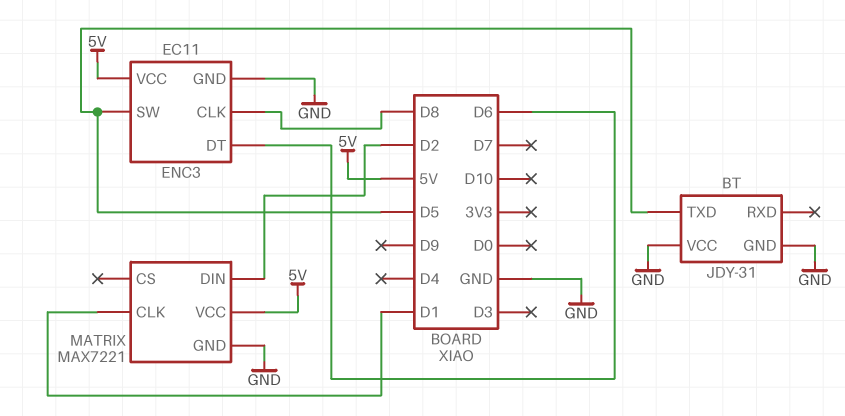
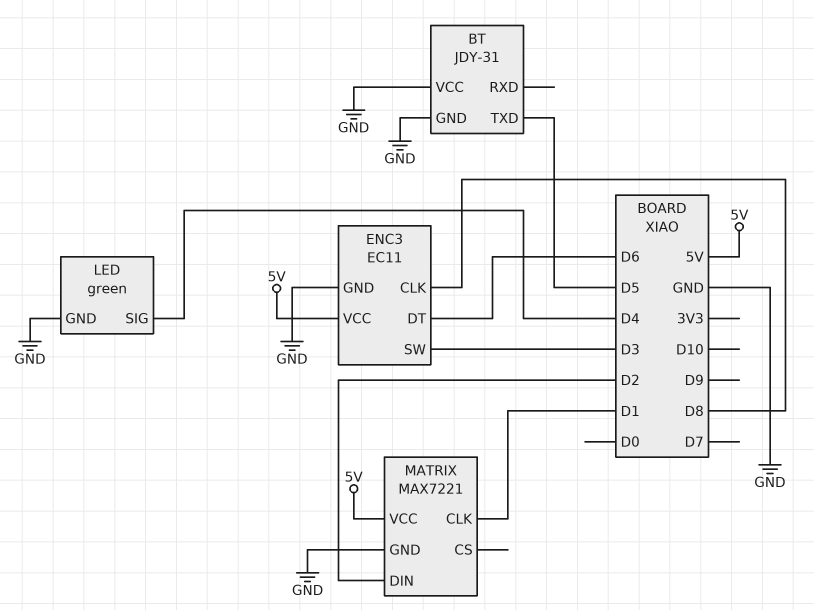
ENC3 pin SW: D5 -> D3
LED: none -> green
LED pin GND: none -> GND
LED pin SIG: none -> D4

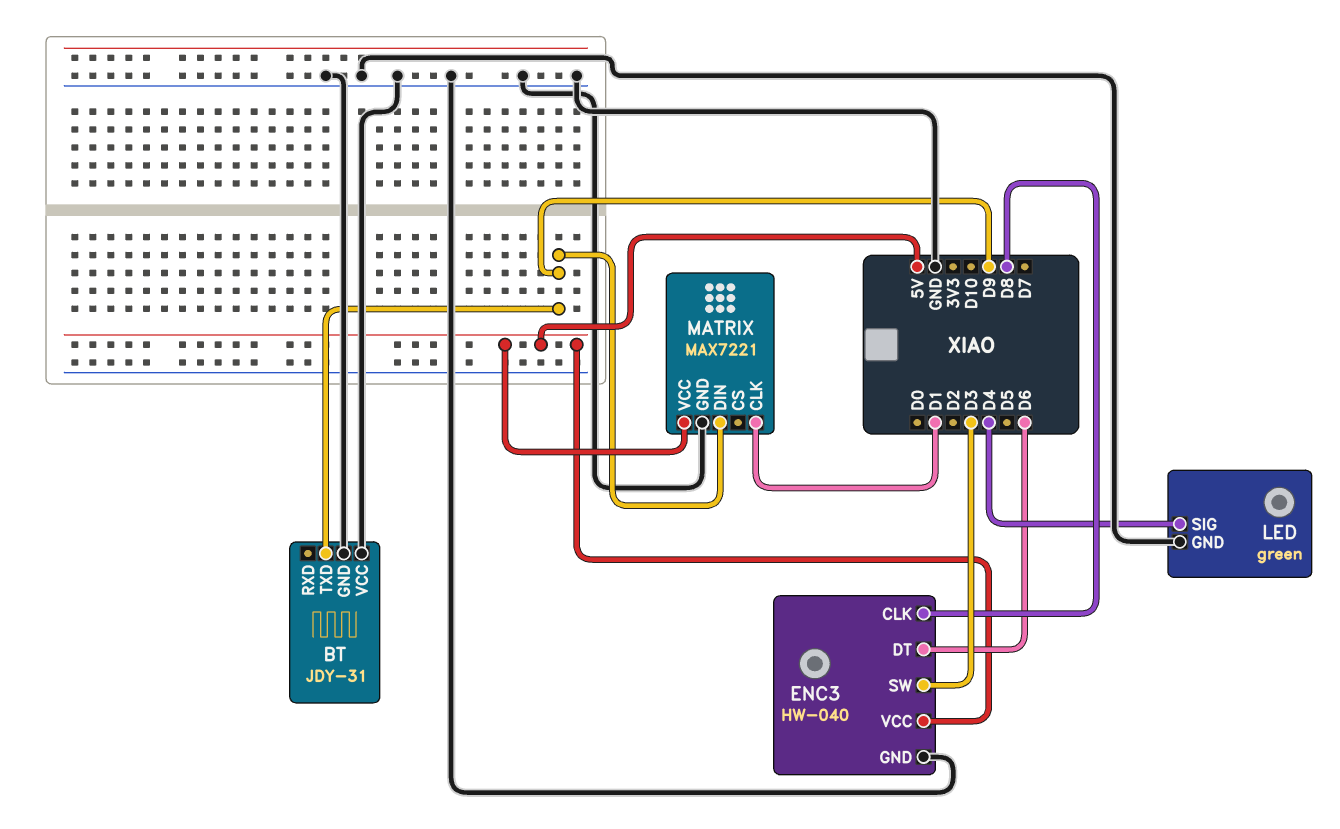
BT pin TXD: D5 -> D9
ENC3: EC11 -> HW-040
MATRIX pin DIN: D2 -> D9

